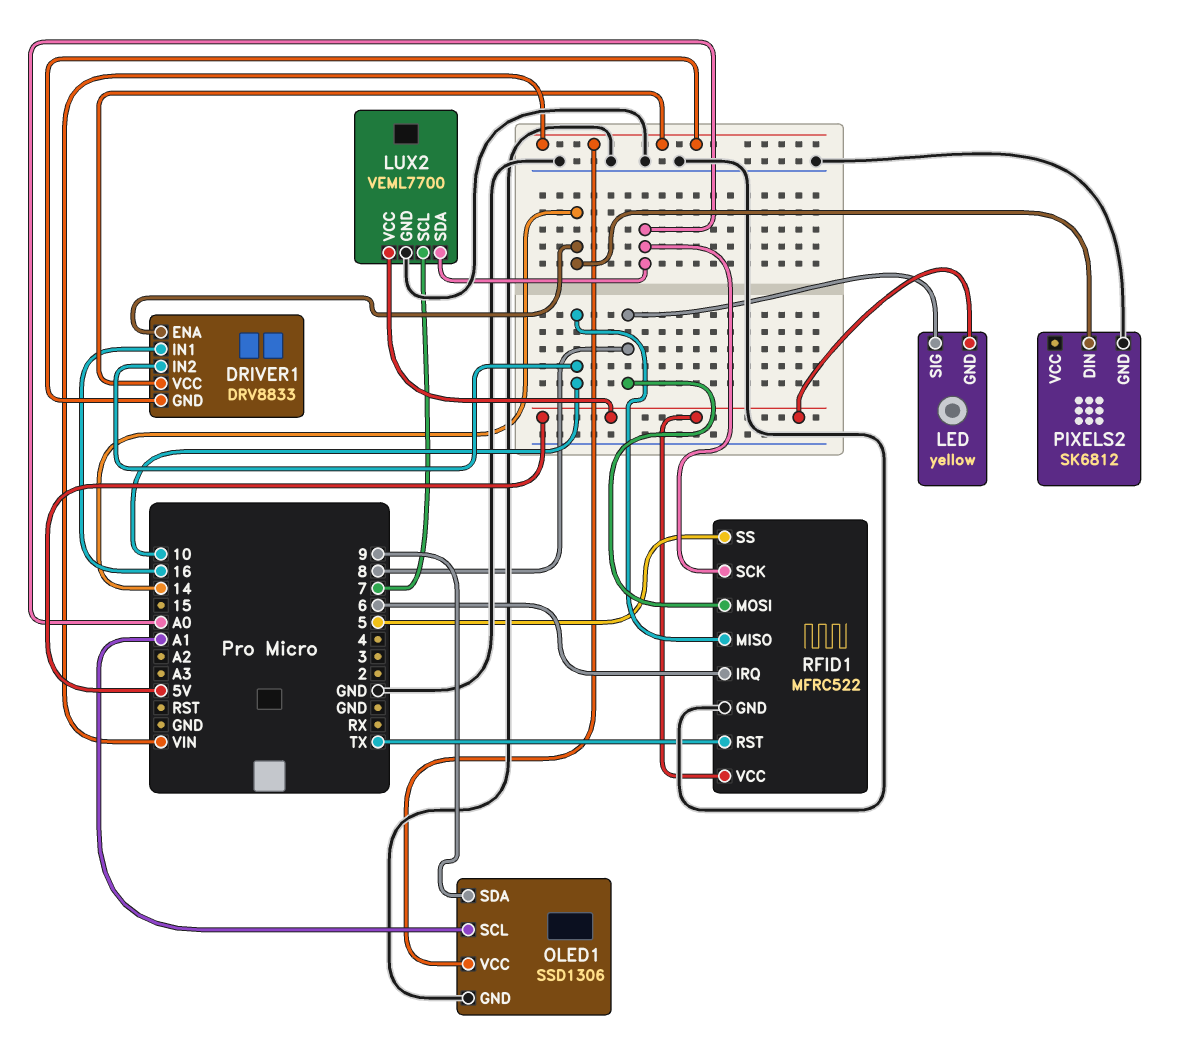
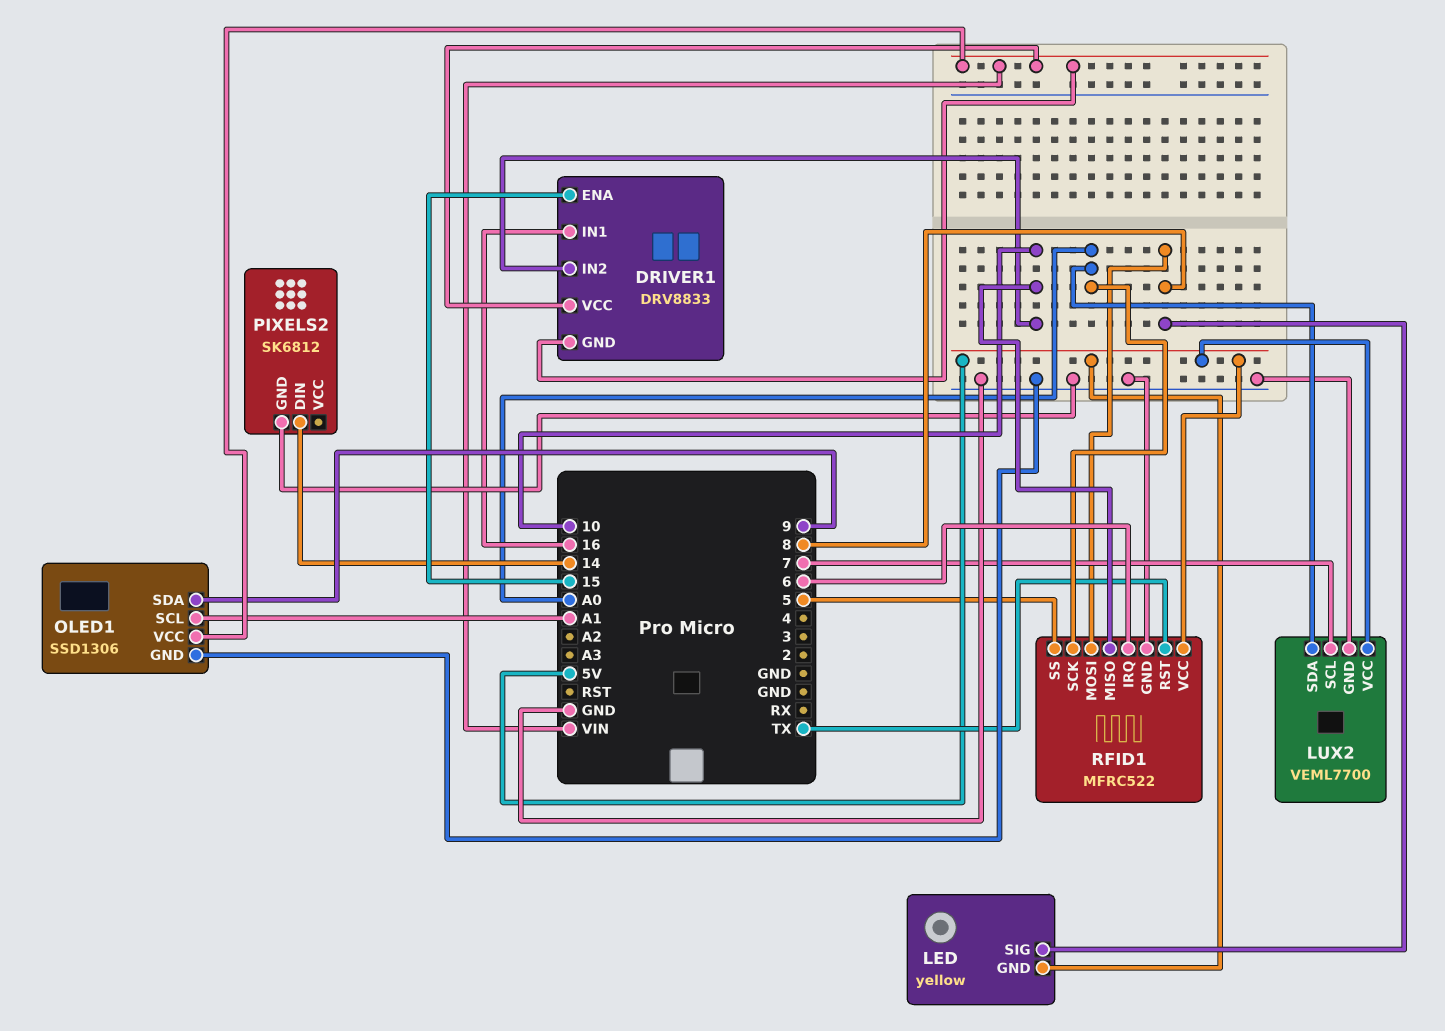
DRIVER1 pin ENA: 14 -> 15

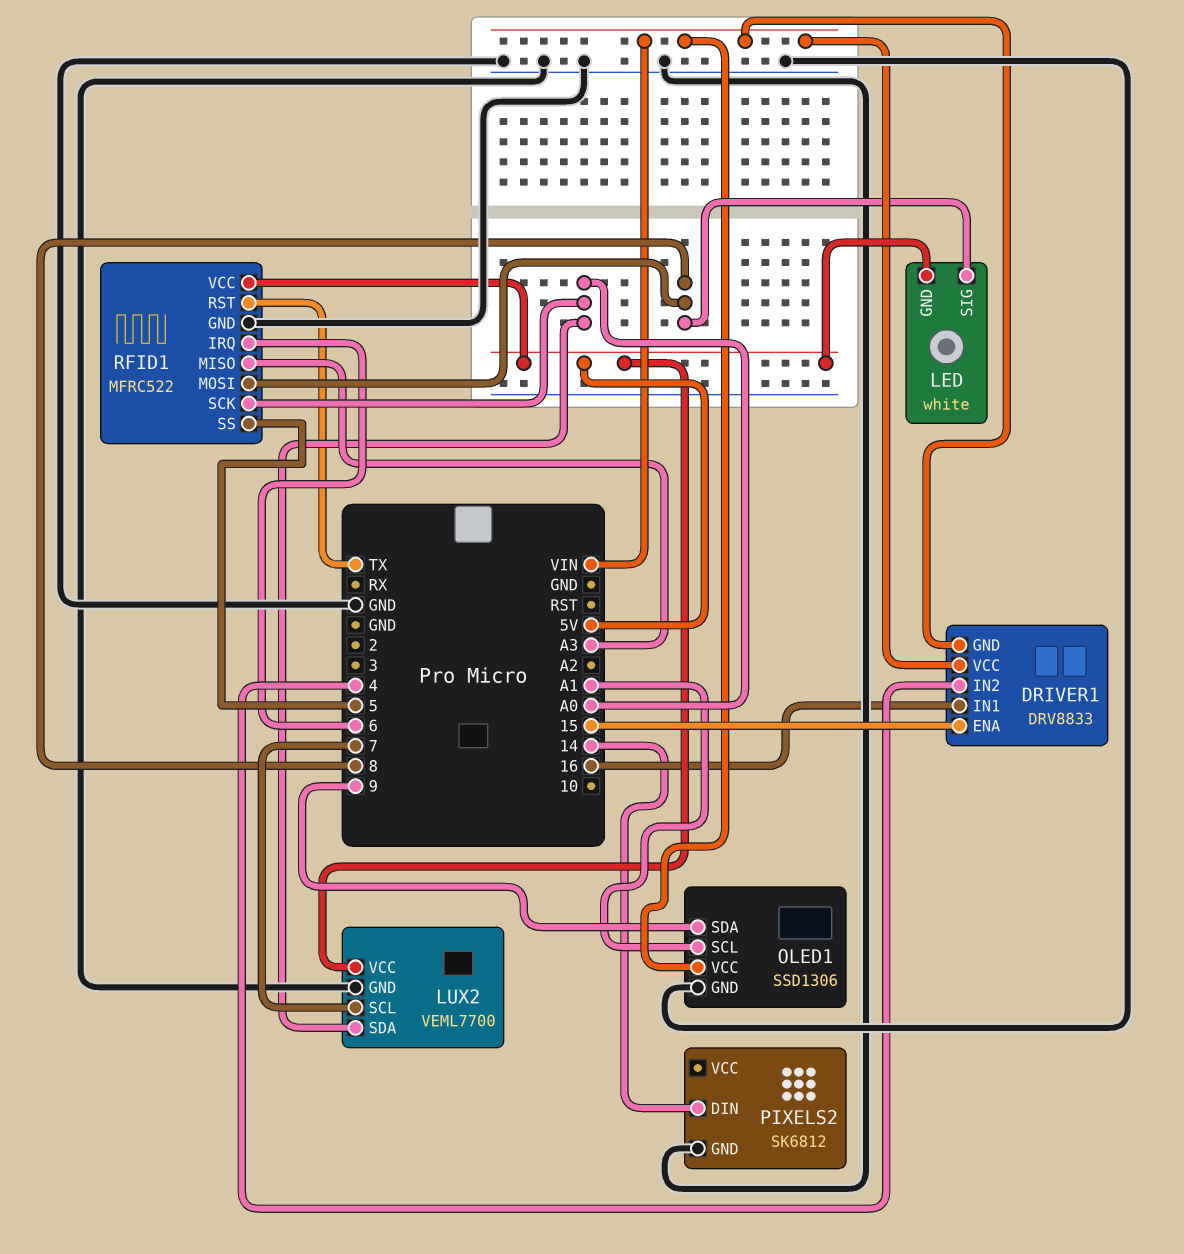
DRIVER1 pin IN2: 10 -> 4
LED: yellow -> white
RFID1 pin MISO: 10 -> A3

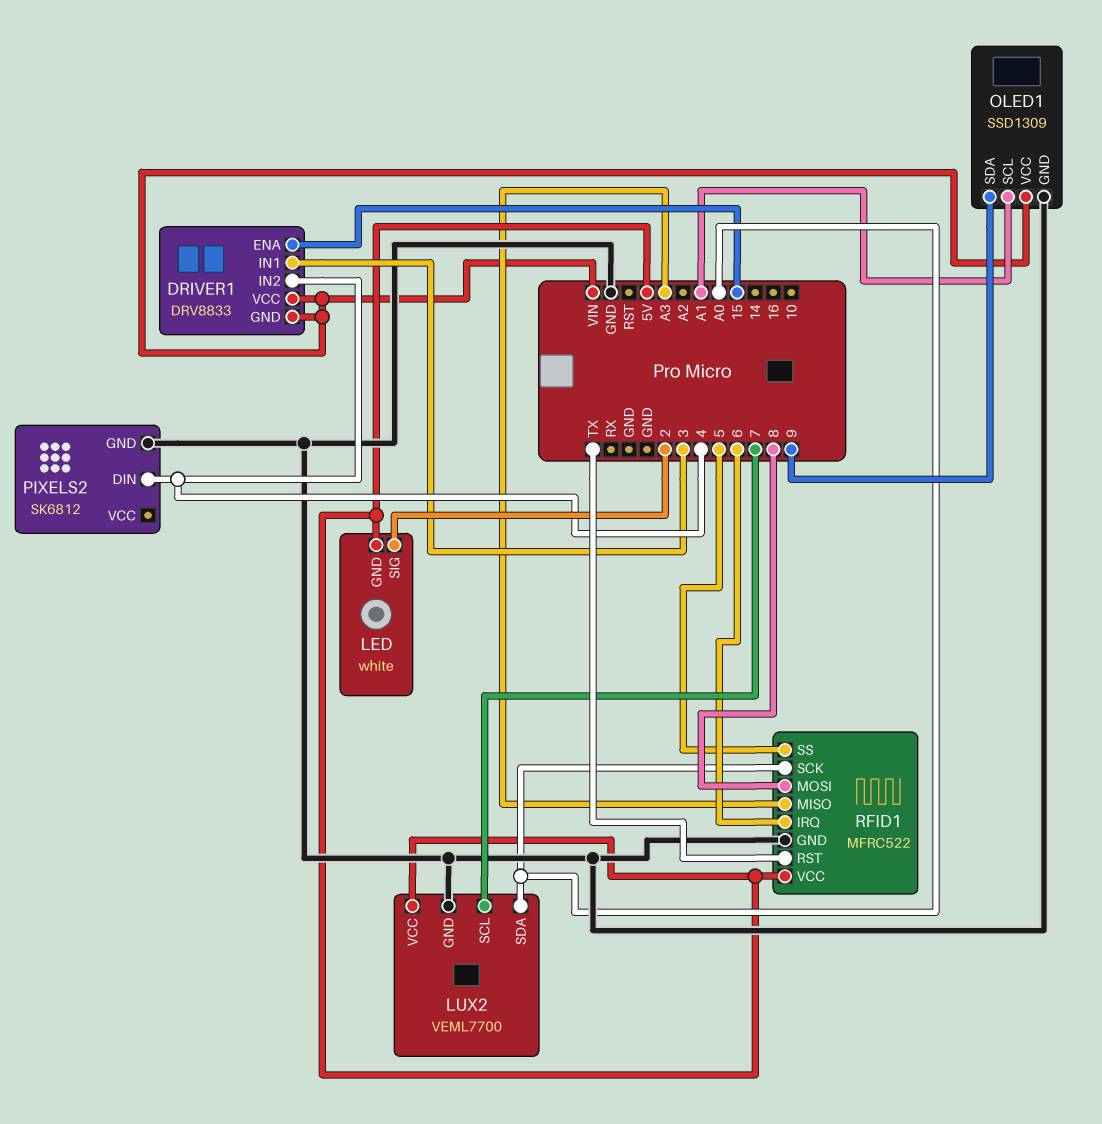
DRIVER1 pin IN1: 16 -> 3
LED pin SIG: 8 -> 2
OLED1: SSD1306 -> SSD1309
PIXELS2 pin DIN: 14 -> 4

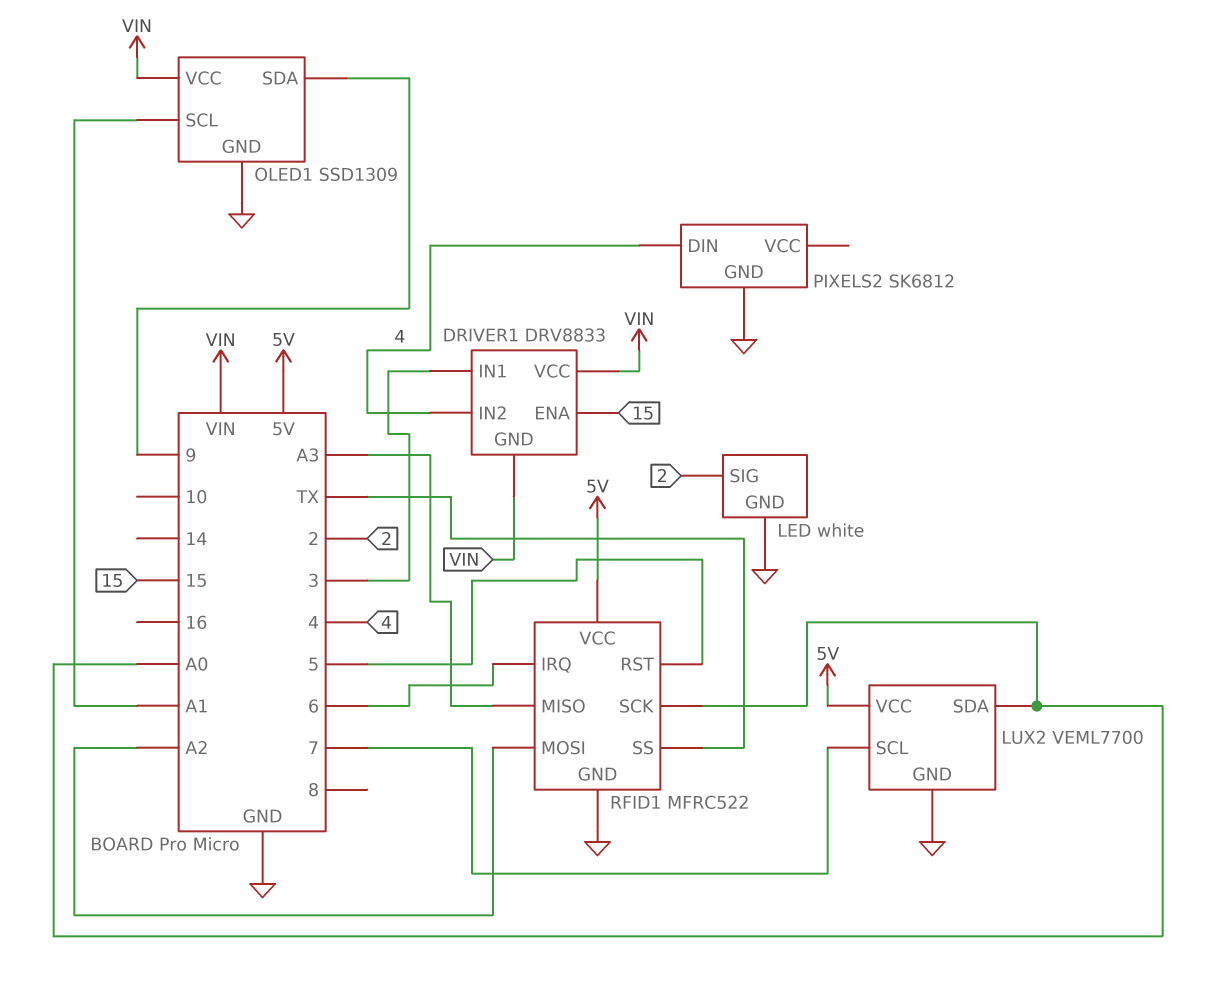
LED pin GND: 5V -> GND
RFID1 pin MOSI: 8 -> A2
RFID1 pin RST: TX -> 5
RFID1 pin SS: 5 -> TX

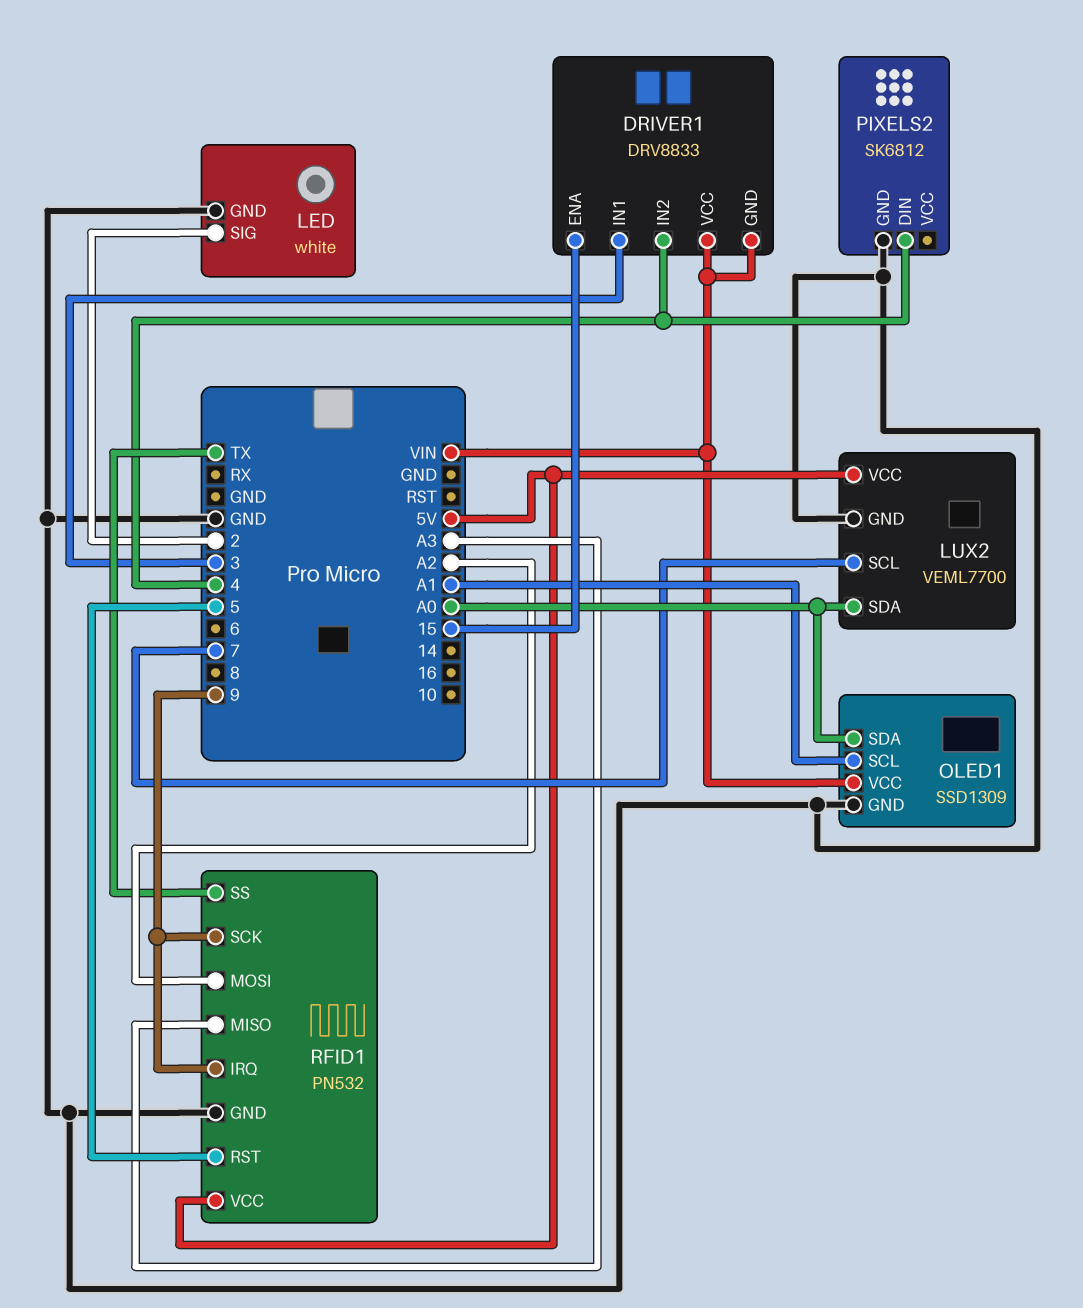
OLED1 pin SDA: 9 -> A0
RFID1: MFRC522 -> PN532
RFID1 pin IRQ: 6 -> 9
RFID1 pin SCK: A0 -> 9

